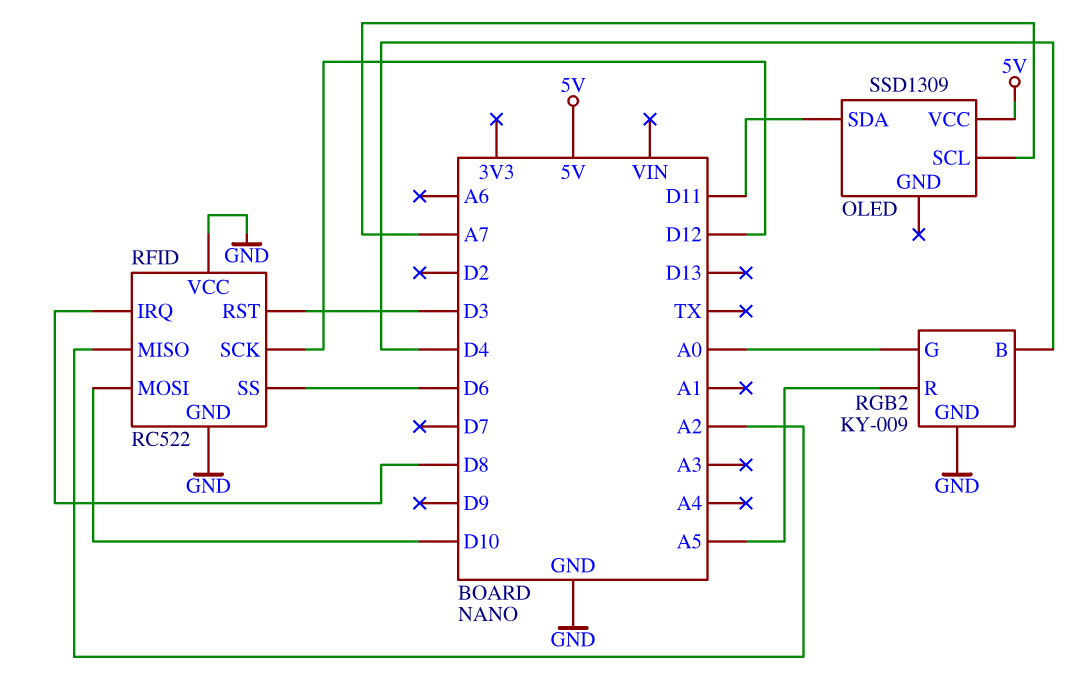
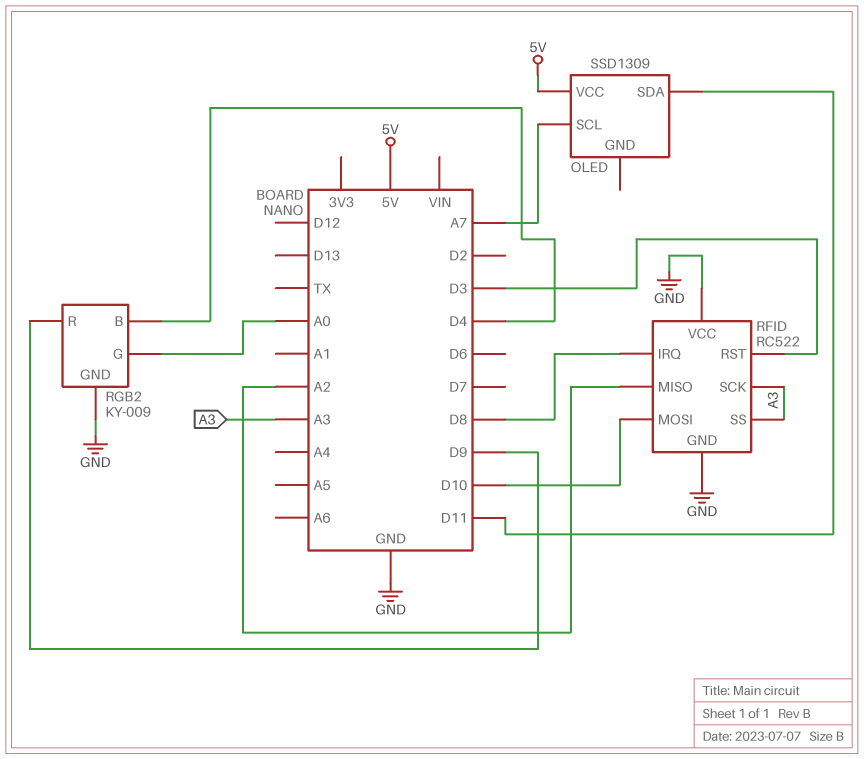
RFID pin SCK: D12 -> A3
RFID pin SS: D6 -> A3
RGB2 pin R: A5 -> D9

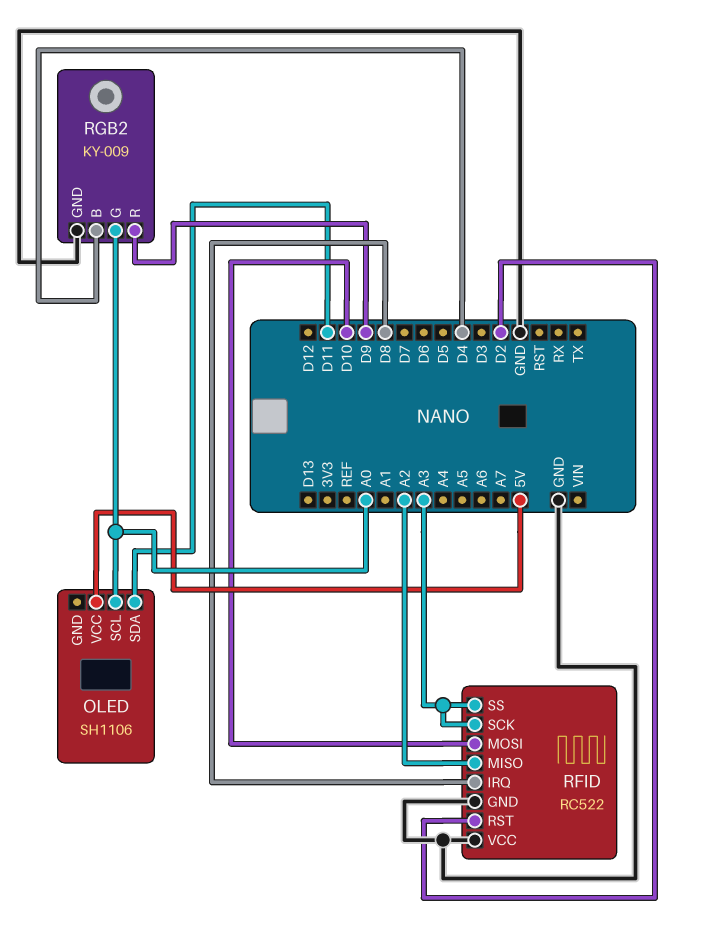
OLED: SSD1309 -> SH1106
OLED pin SCL: A7 -> A0
RFID pin RST: D3 -> D2

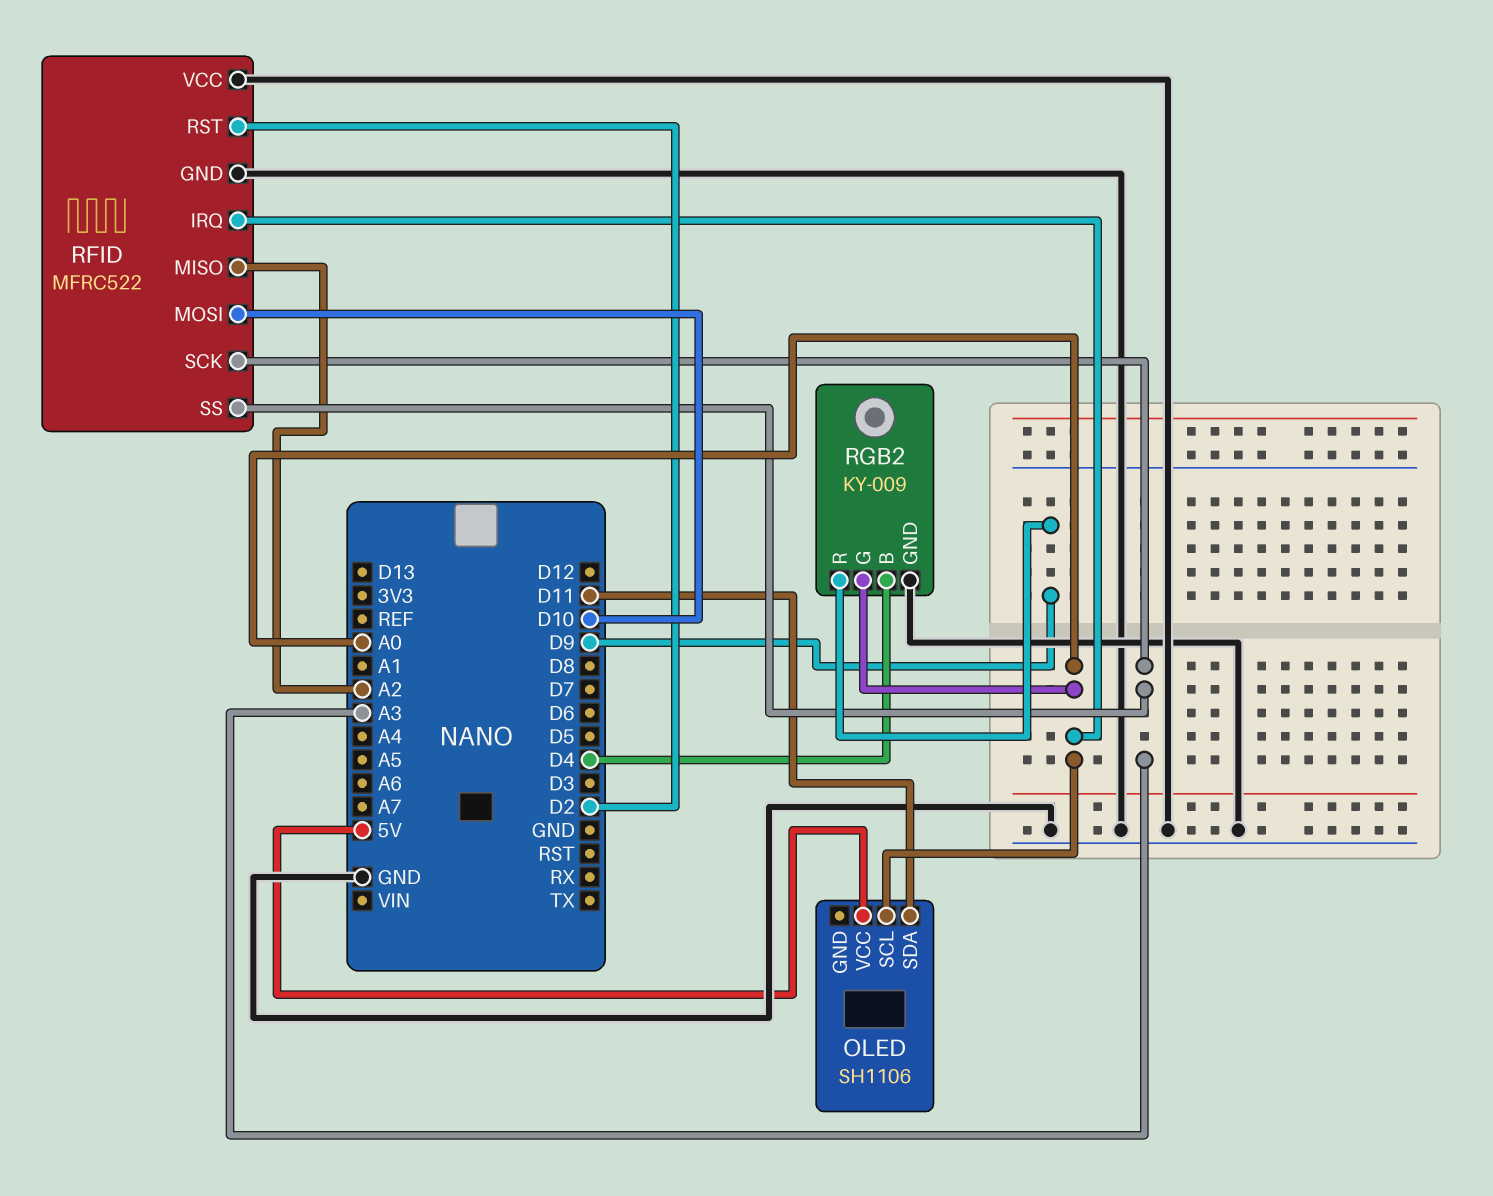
RFID: RC522 -> MFRC522
RFID pin IRQ: D8 -> A0

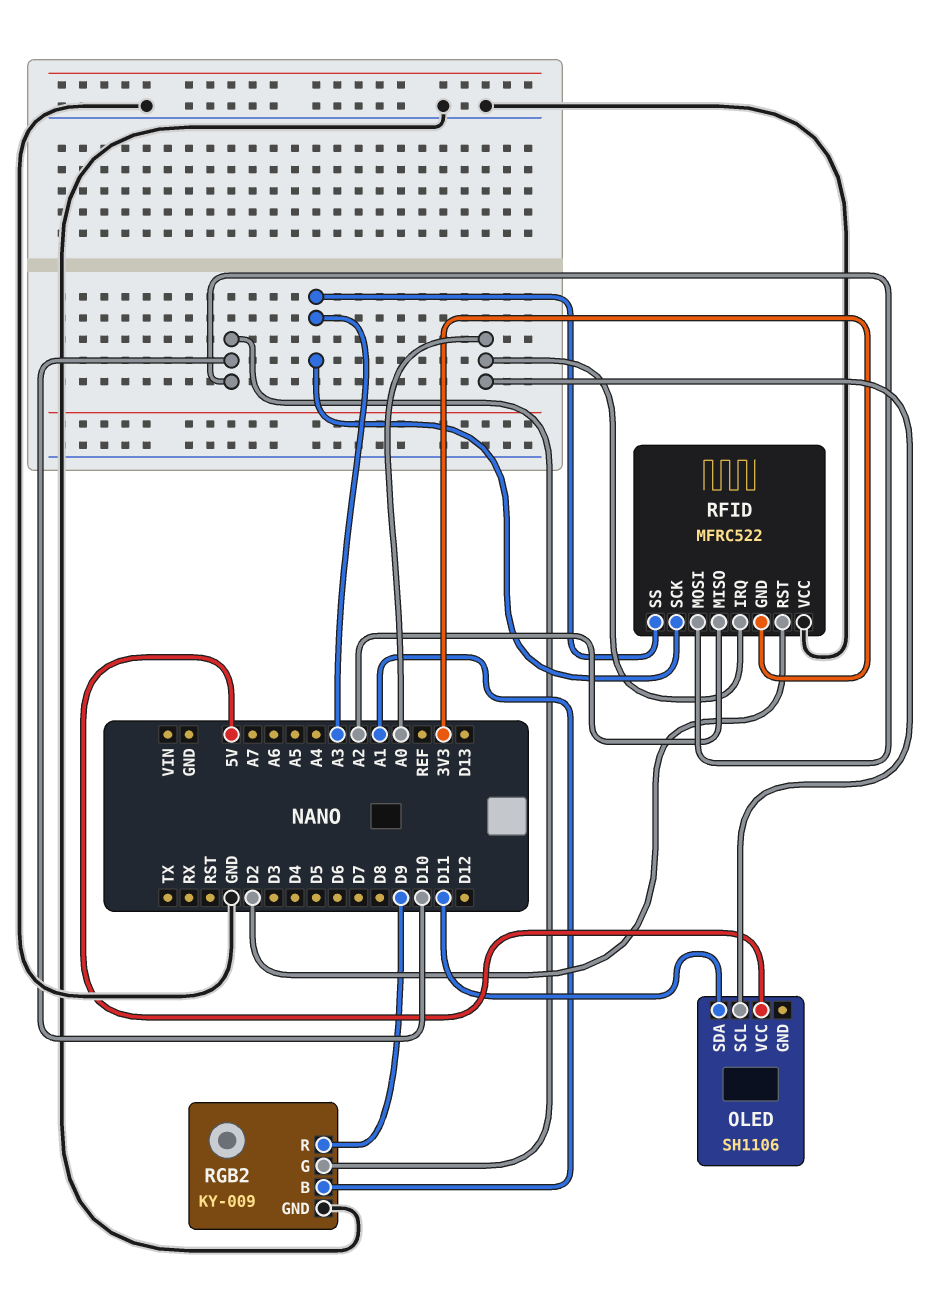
RFID pin GND: GND -> 3V3
RGB2 pin B: D4 -> A1
RGB2 pin G: A0 -> D10

